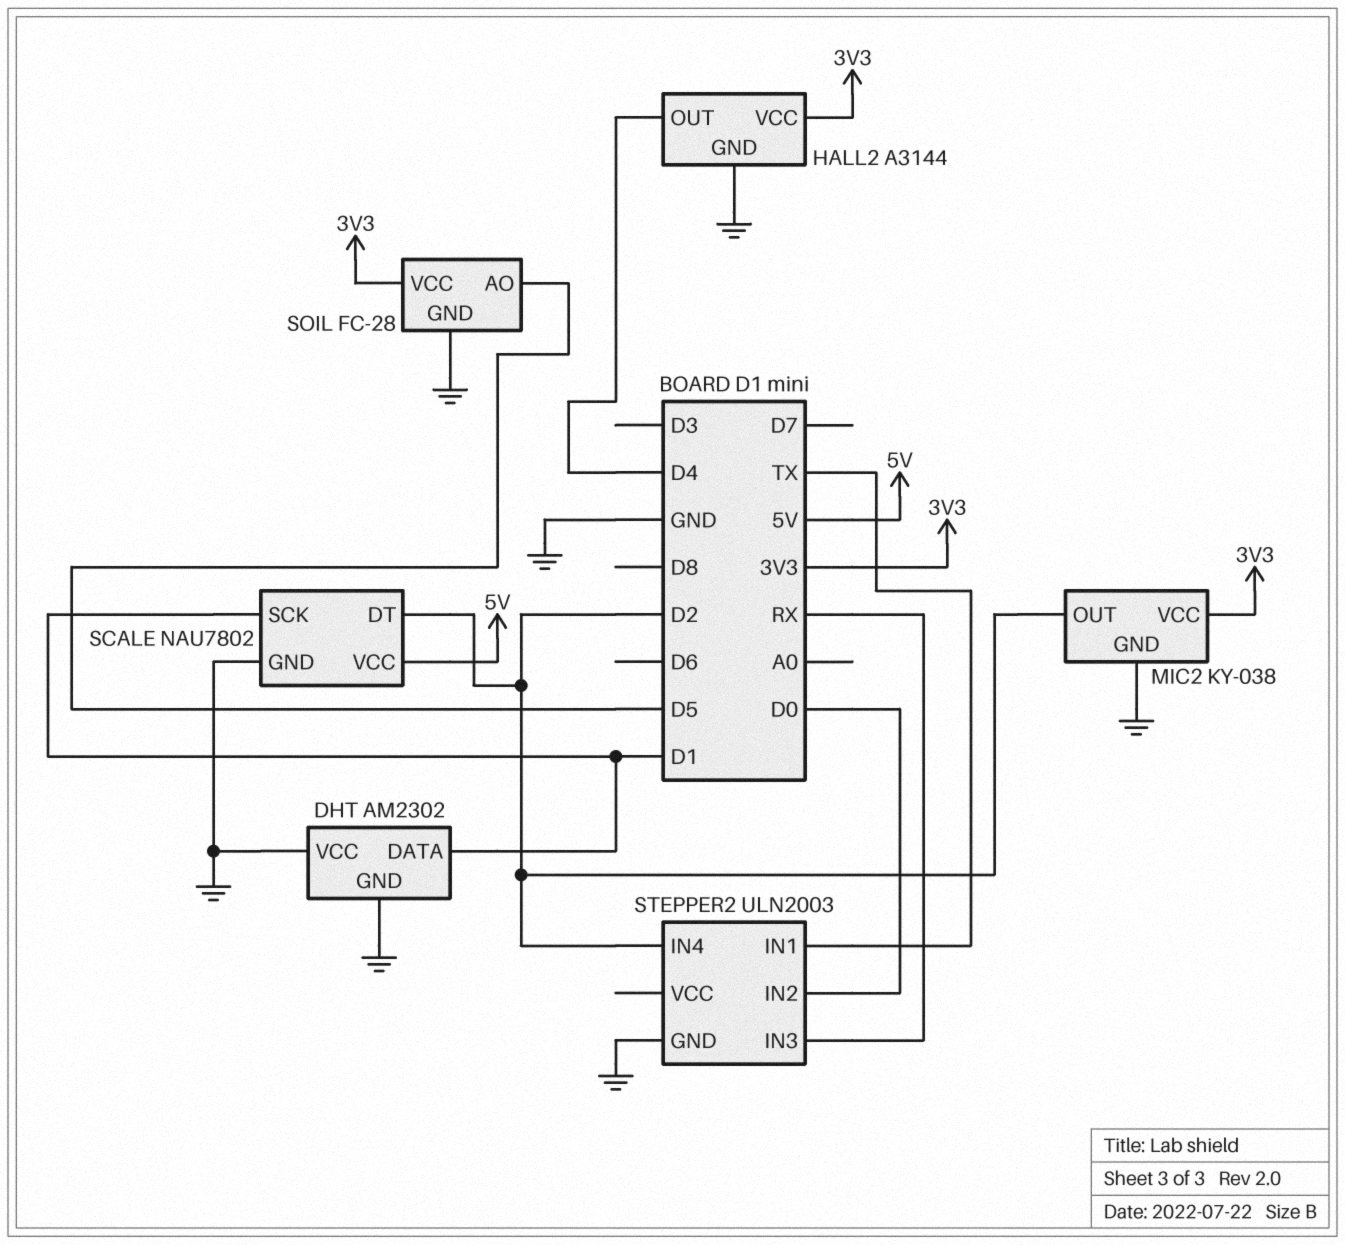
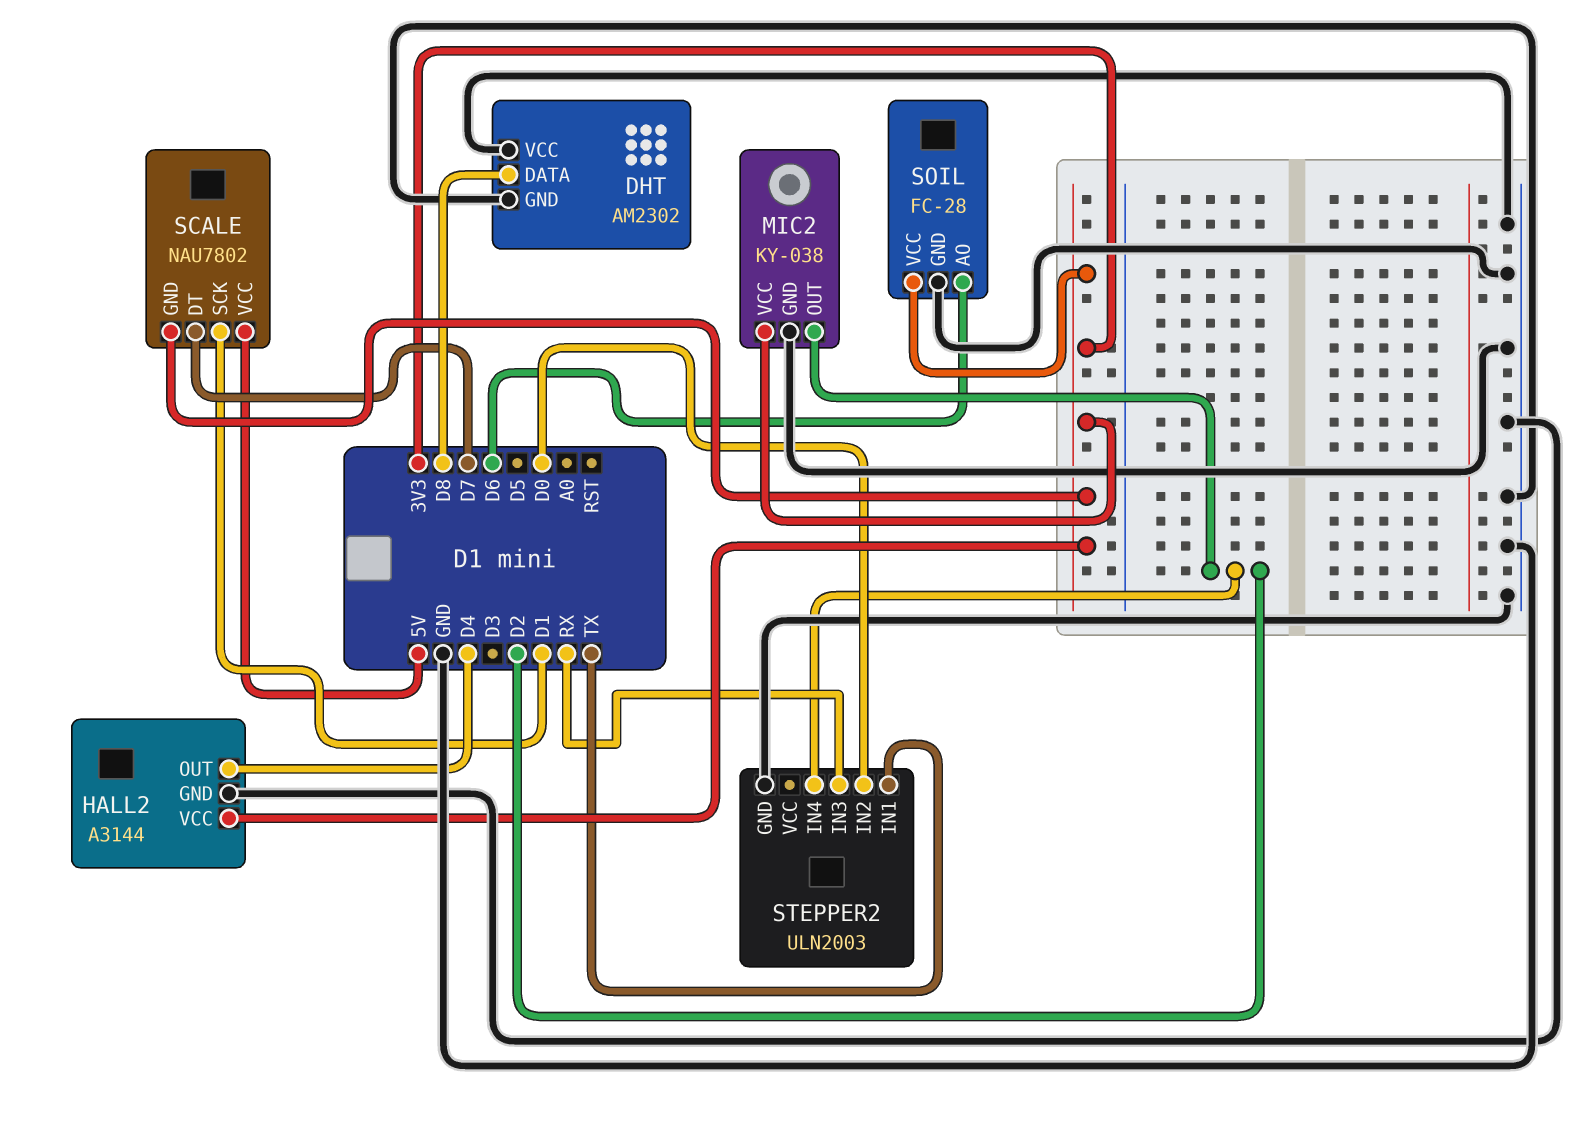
DHT pin DATA: D1 -> D8
SCALE pin DT: D2 -> D7
SCALE pin GND: GND -> 3V3
SOIL pin AO: D5 -> D6

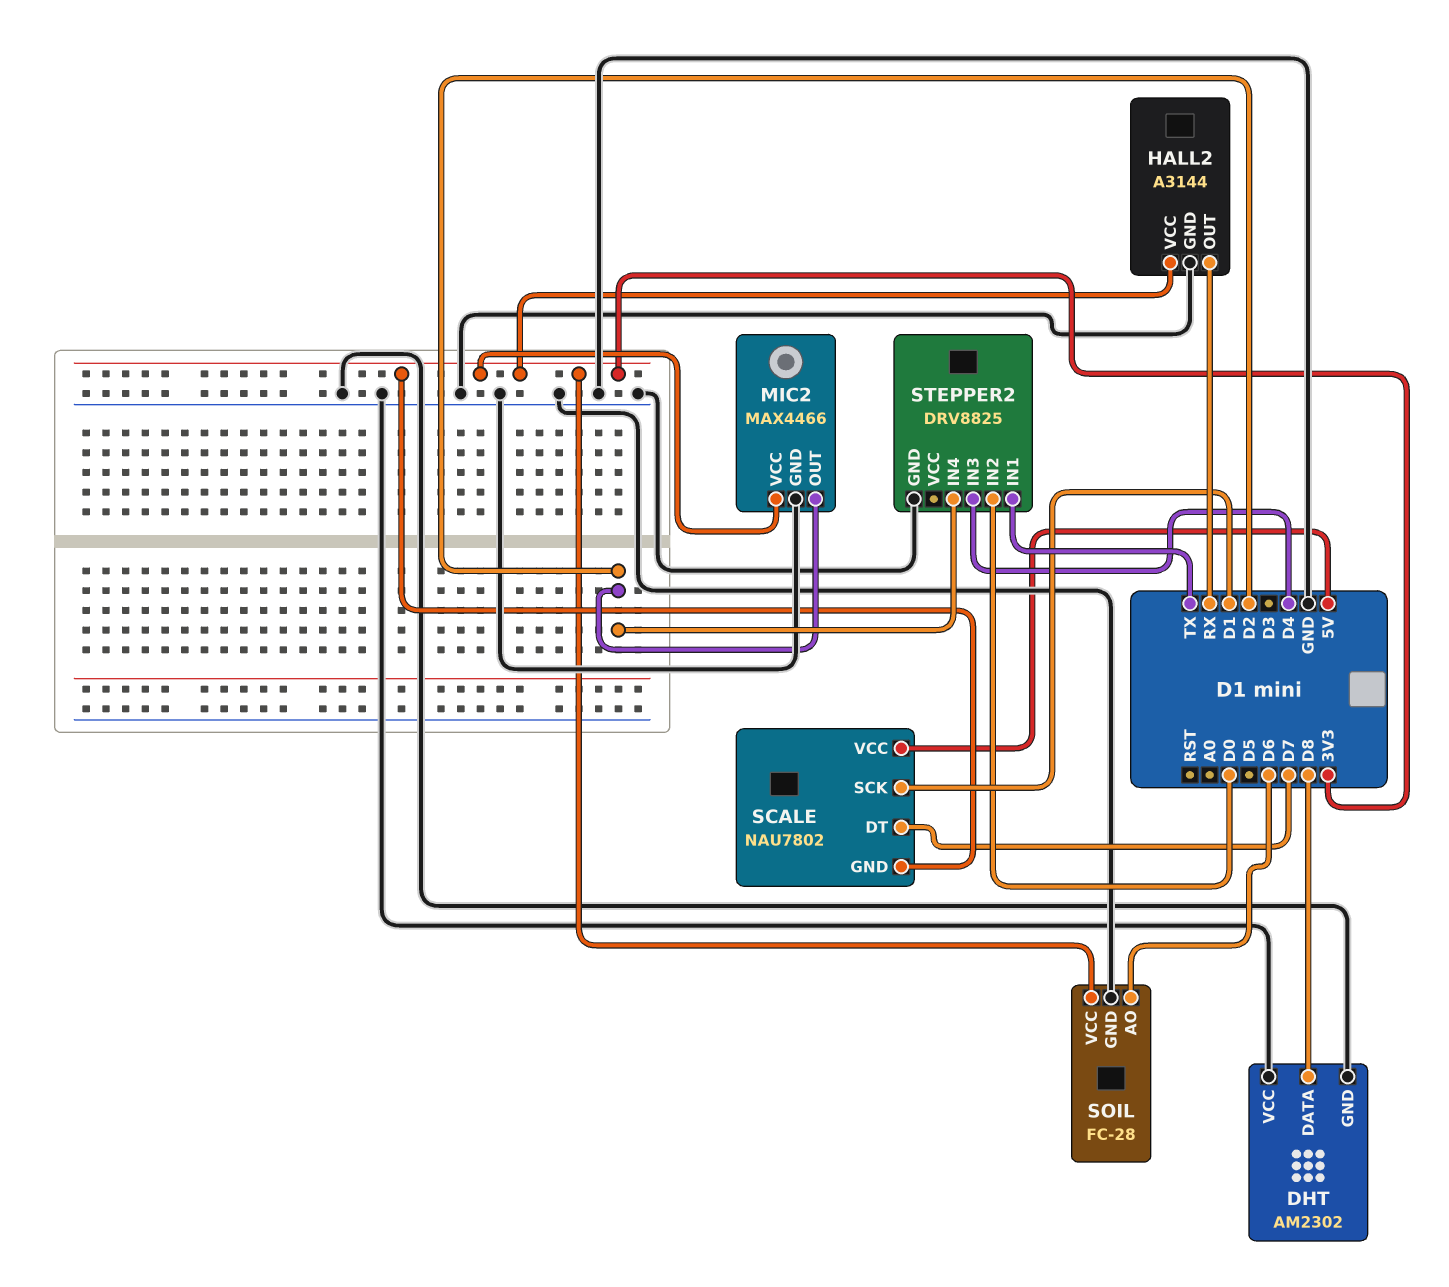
HALL2 pin OUT: D4 -> RX
MIC2: KY-038 -> MAX4466
STEPPER2: ULN2003 -> DRV8825
STEPPER2 pin IN3: RX -> D4

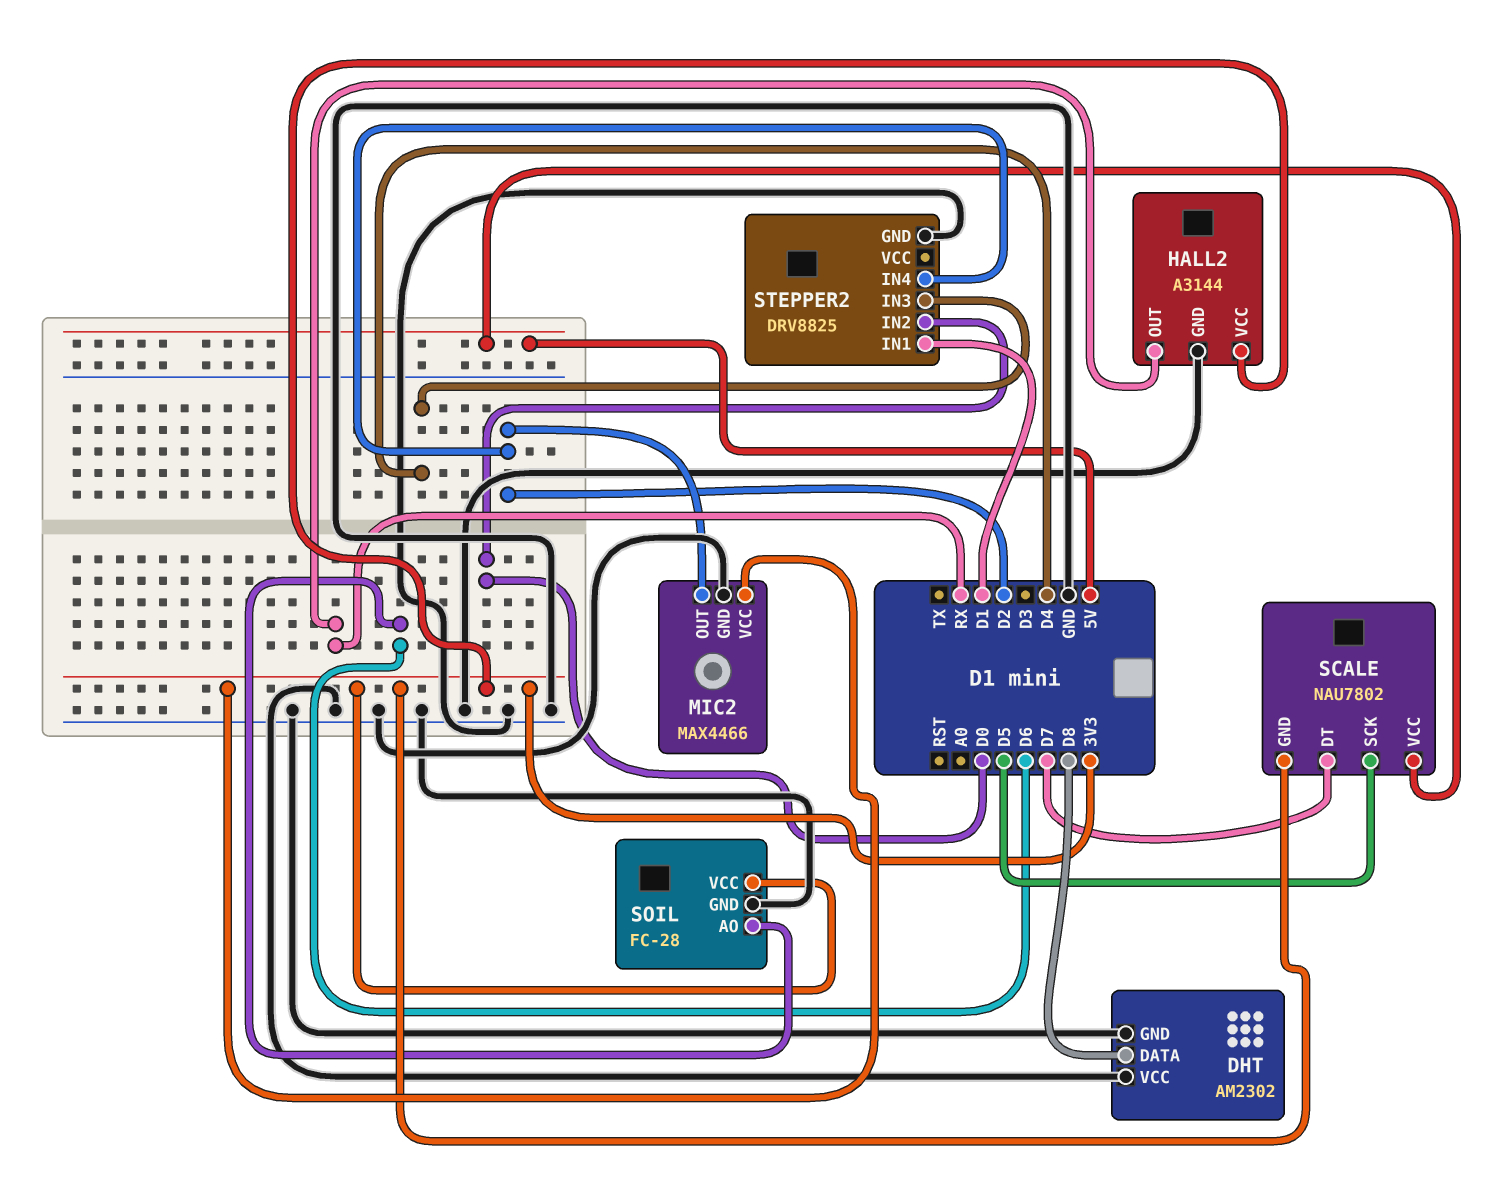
SCALE pin SCK: D1 -> D5
STEPPER2 pin IN1: TX -> D1

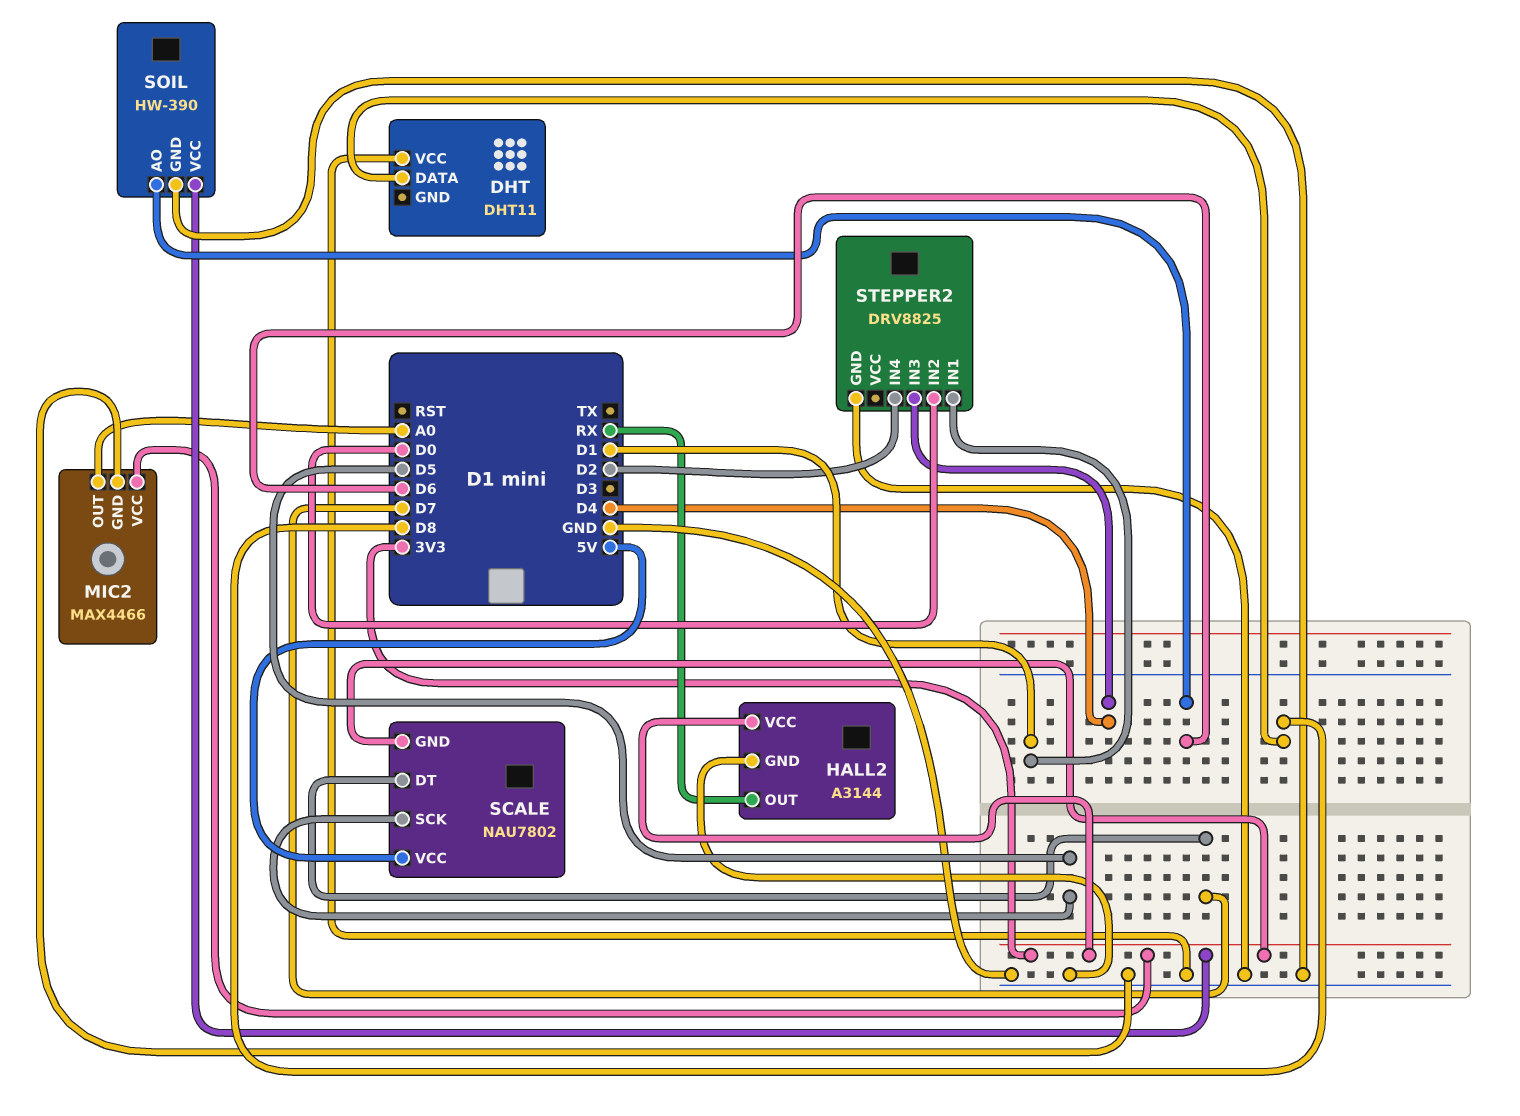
DHT: AM2302 -> DHT11
DHT pin GND: GND -> none
MIC2 pin OUT: D2 -> A0
SOIL: FC-28 -> HW-390

